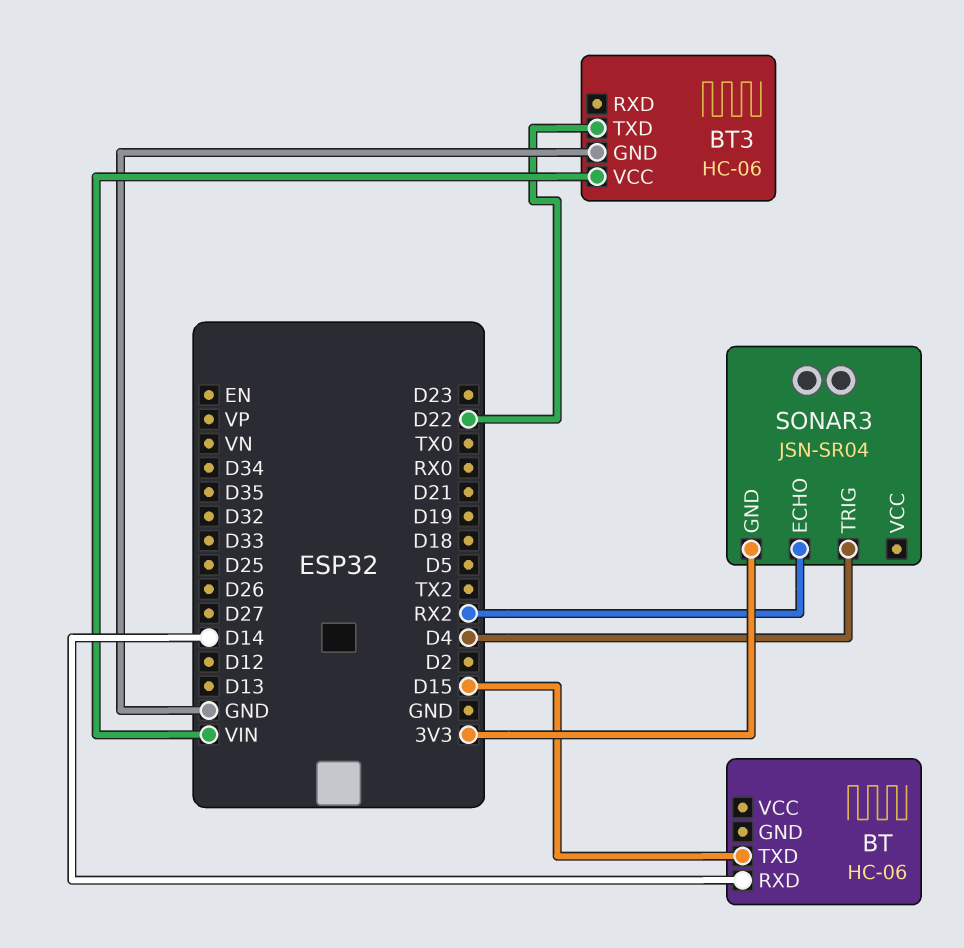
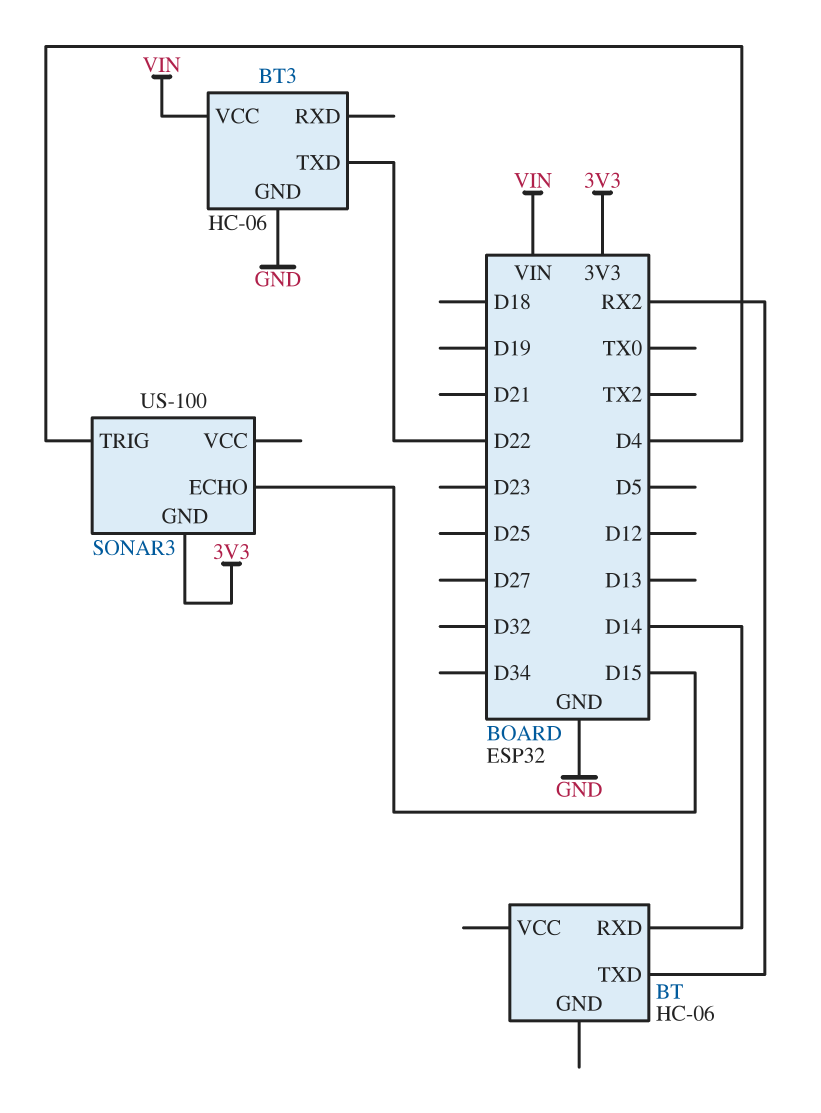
BT pin TXD: D15 -> RX2
SONAR3: JSN-SR04 -> US-100
SONAR3 pin ECHO: RX2 -> D15

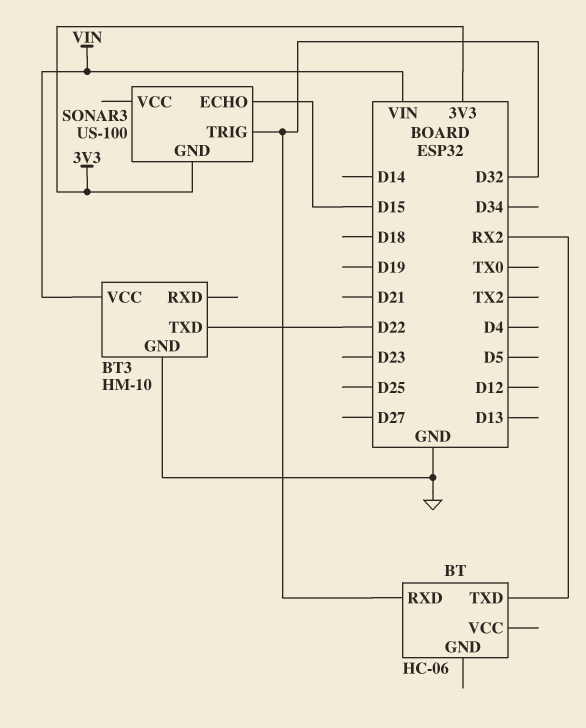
BT pin RXD: D14 -> D32
BT3: HC-06 -> HM-10
SONAR3 pin TRIG: D4 -> D32

